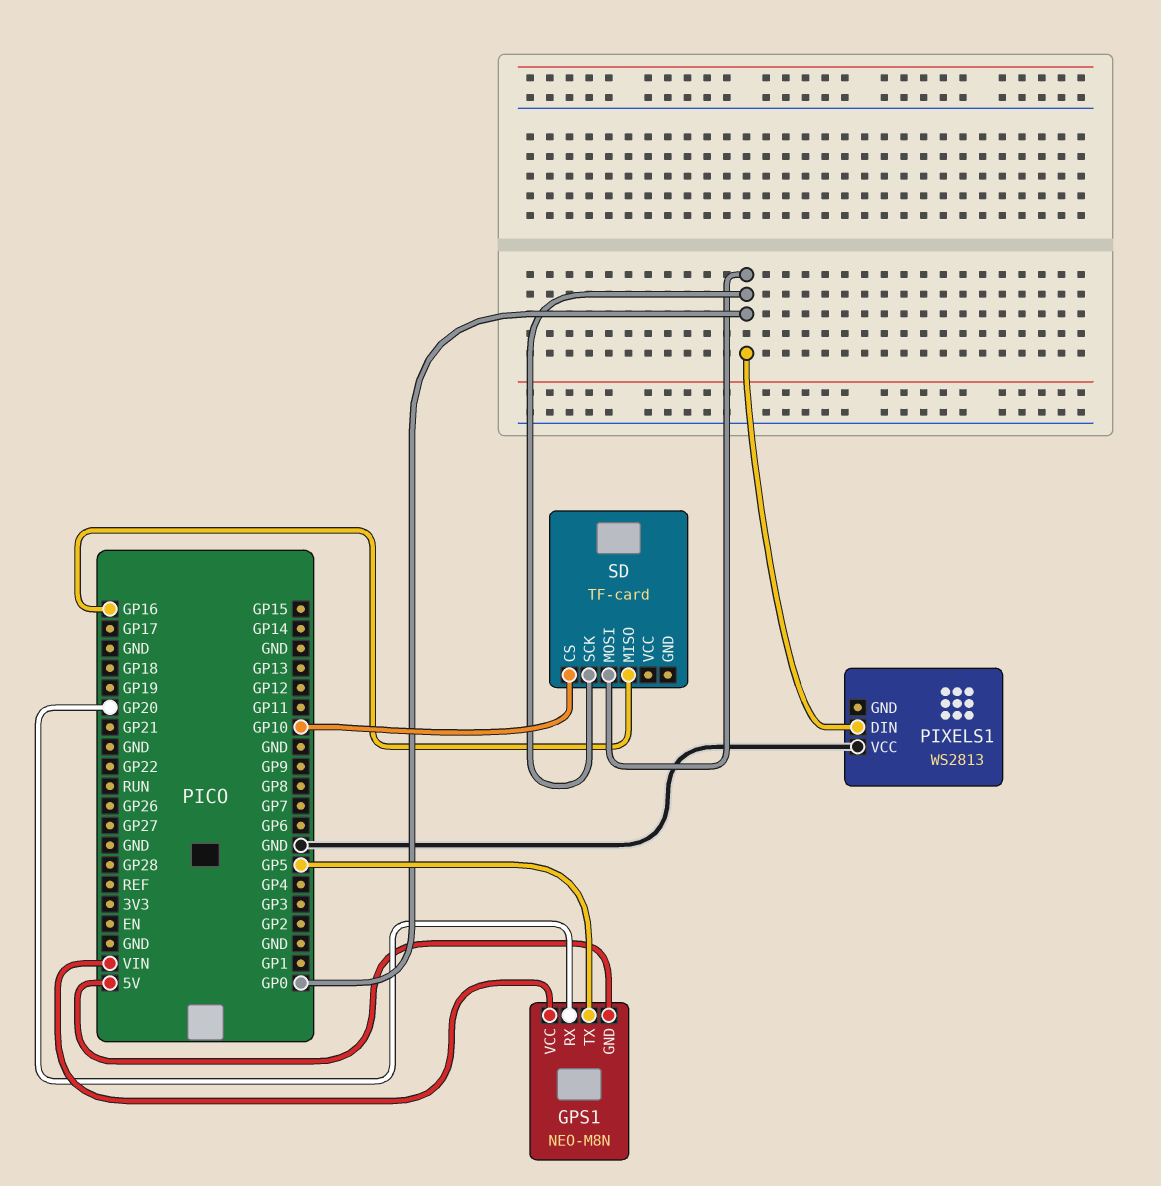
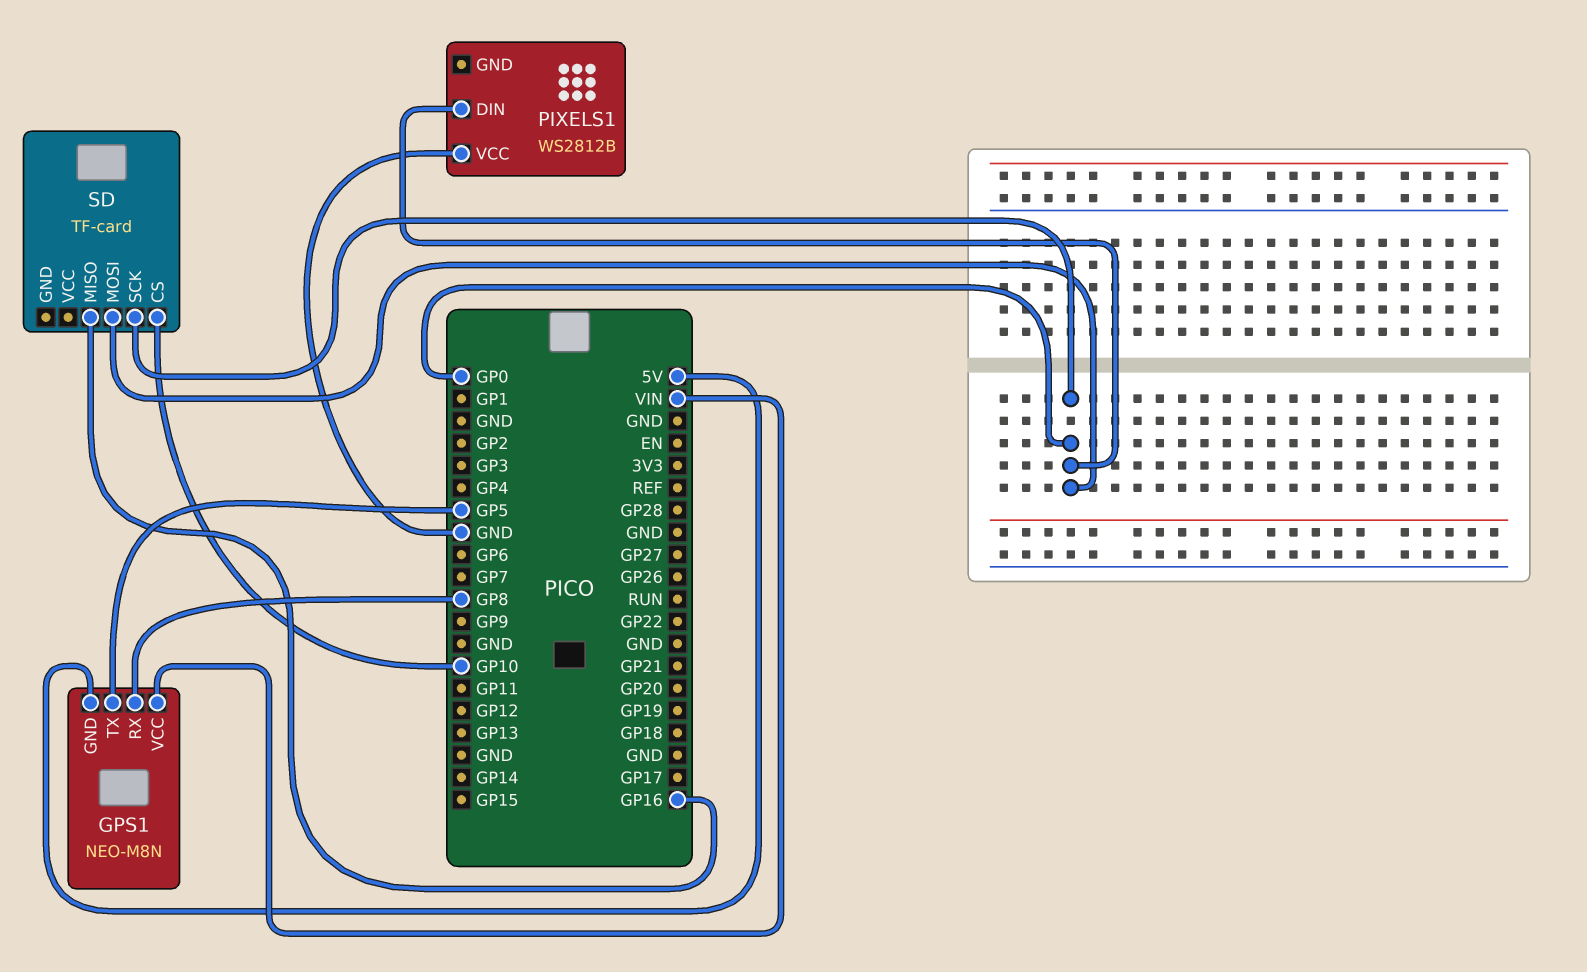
GPS1 pin RX: GP20 -> GP8
PIXELS1: WS2813 -> WS2812B

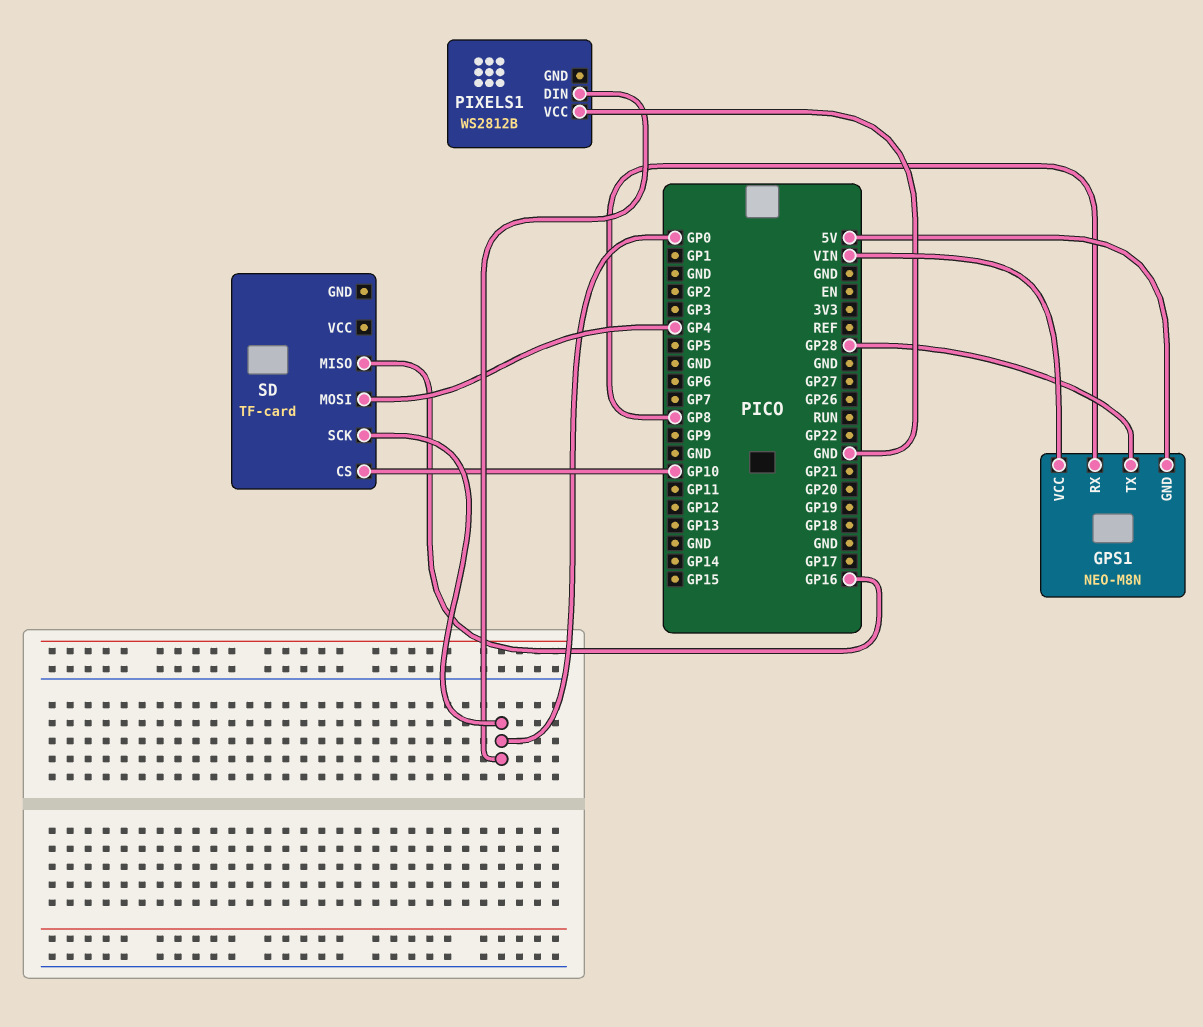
GPS1 pin TX: GP5 -> GP28
SD pin MOSI: GP0 -> GP4

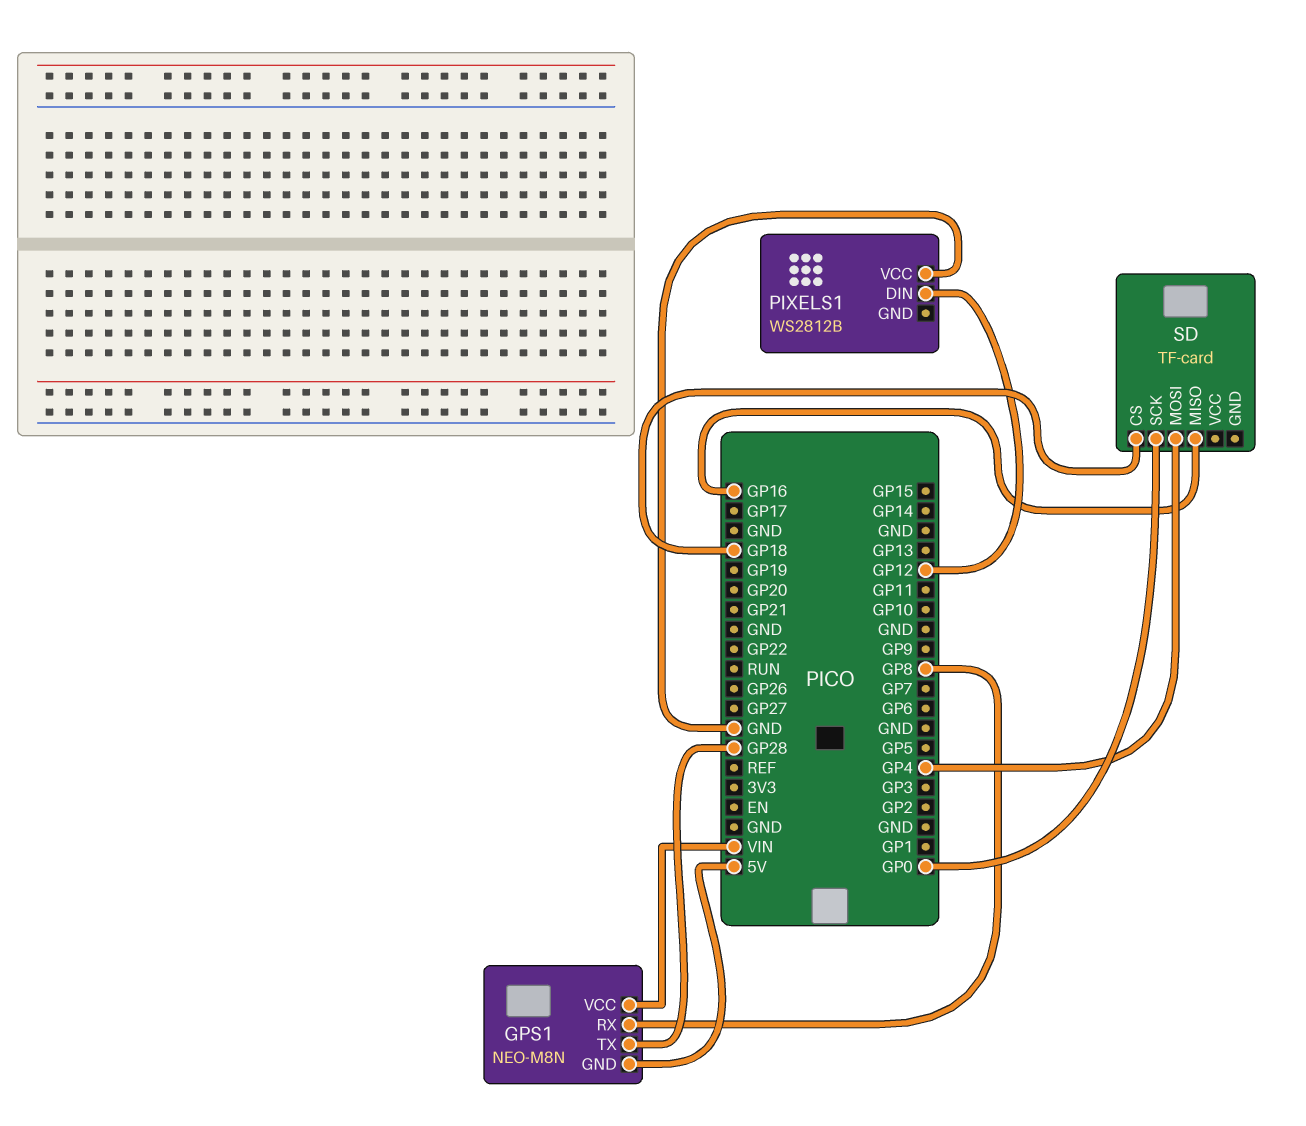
PIXELS1 pin DIN: GP0 -> GP12
SD pin CS: GP10 -> GP18

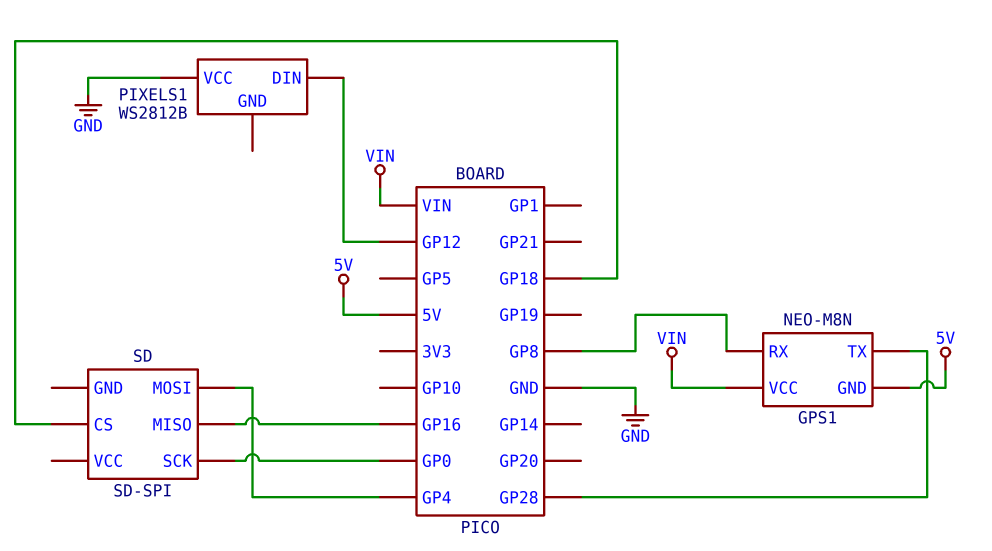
SD: TF-card -> SD-SPI

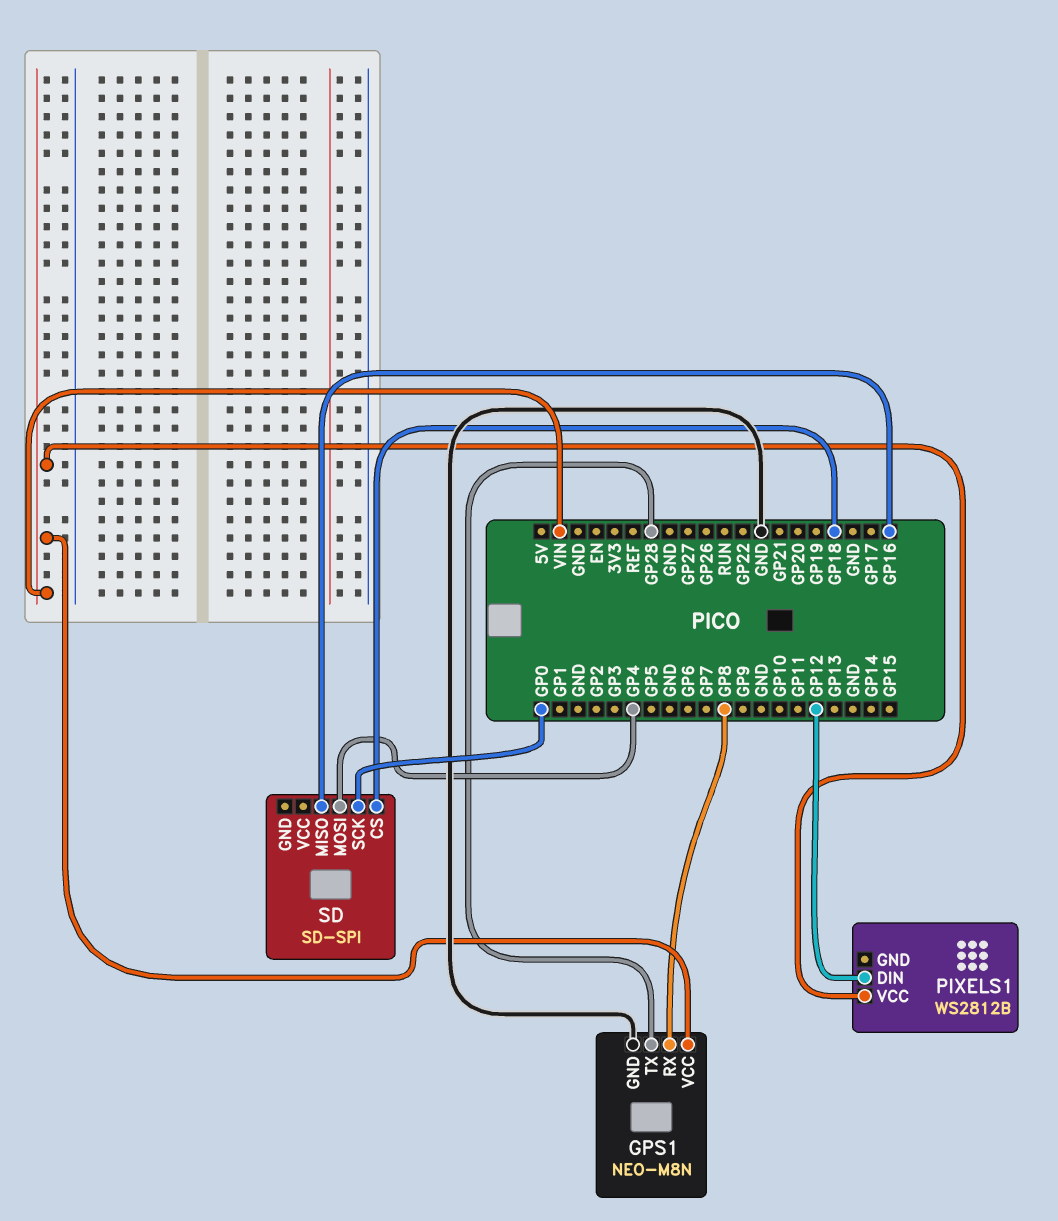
GPS1 pin GND: 5V -> GND
PIXELS1 pin VCC: GND -> VIN

